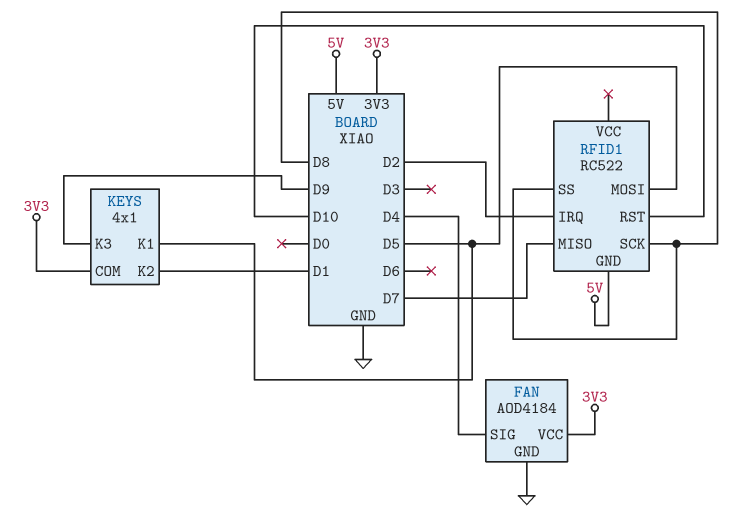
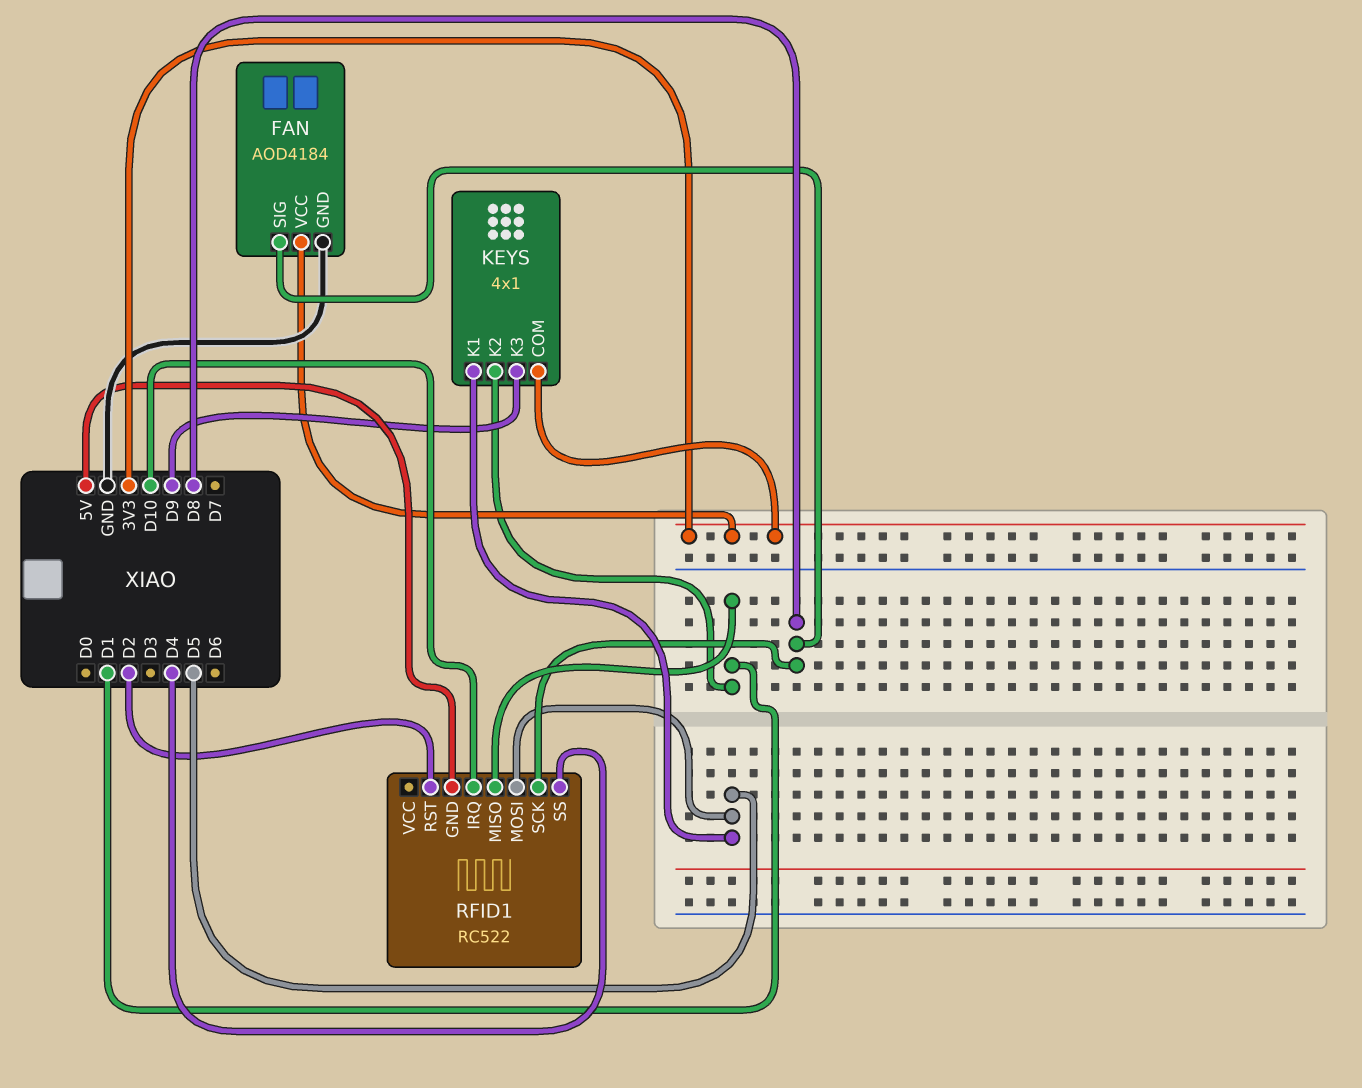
FAN pin SIG: D4 -> D8
RFID1 pin IRQ: D2 -> D10
RFID1 pin MISO: D7 -> D1
RFID1 pin RST: D10 -> D2
RFID1 pin SS: D8 -> D4

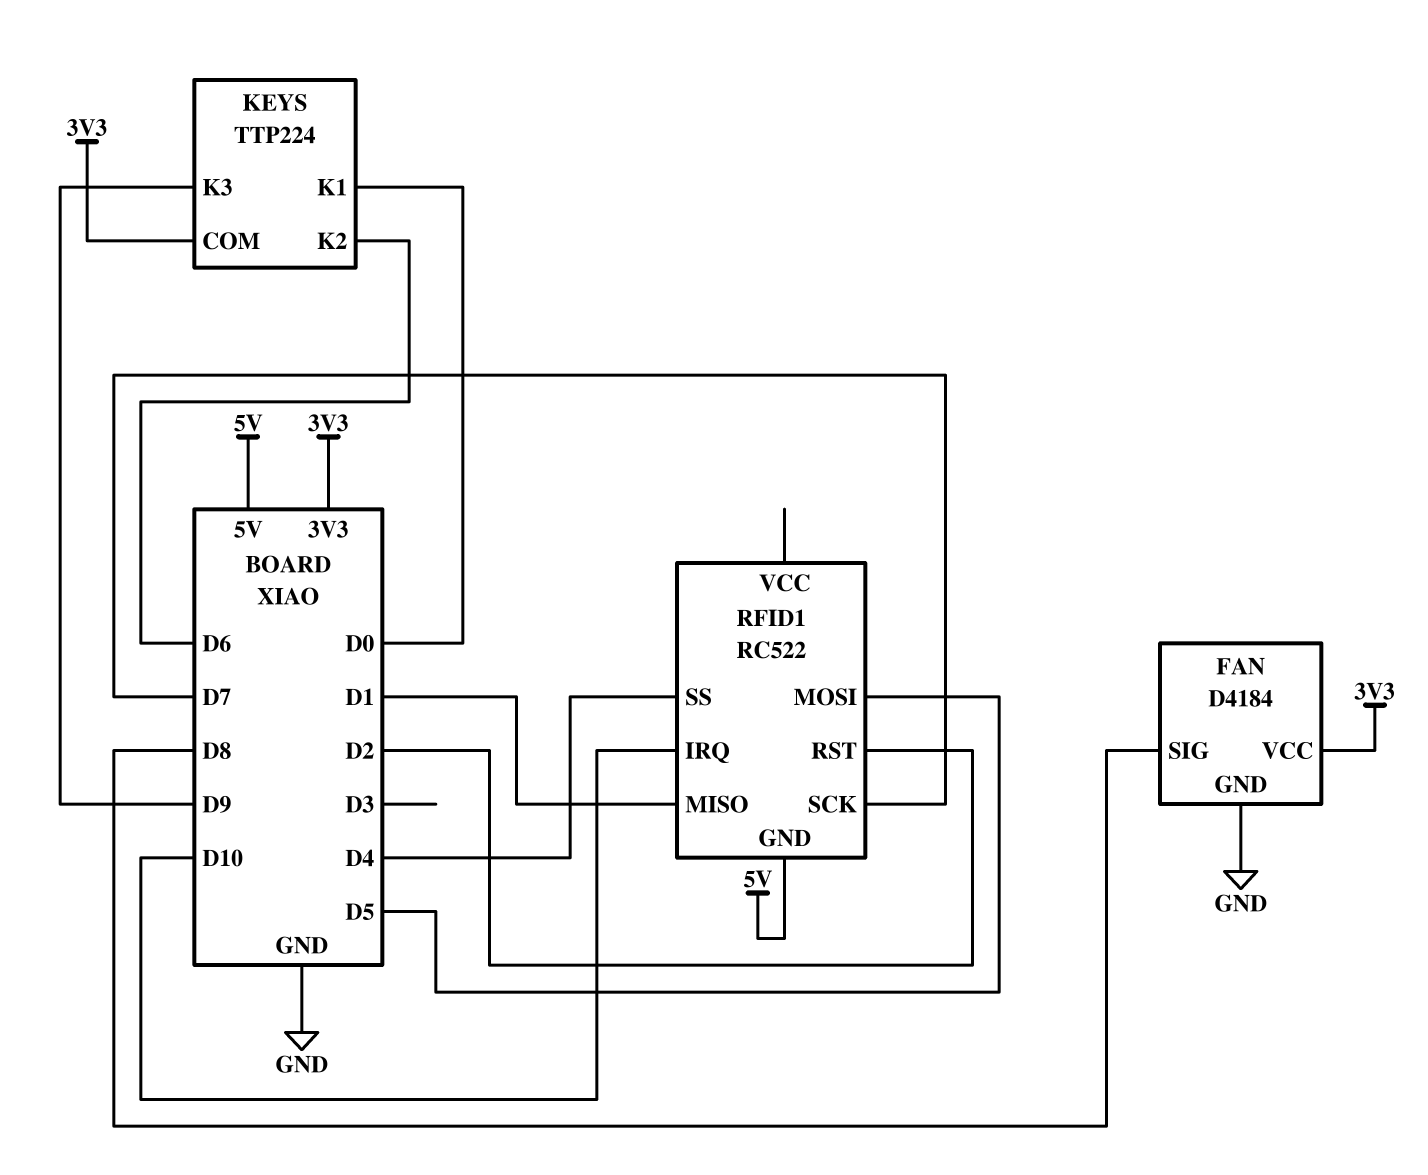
FAN: AOD4184 -> D4184
KEYS: 4x1 -> TTP224
KEYS pin K1: D5 -> D0
KEYS pin K2: D1 -> D6
RFID1 pin SCK: D8 -> D7

